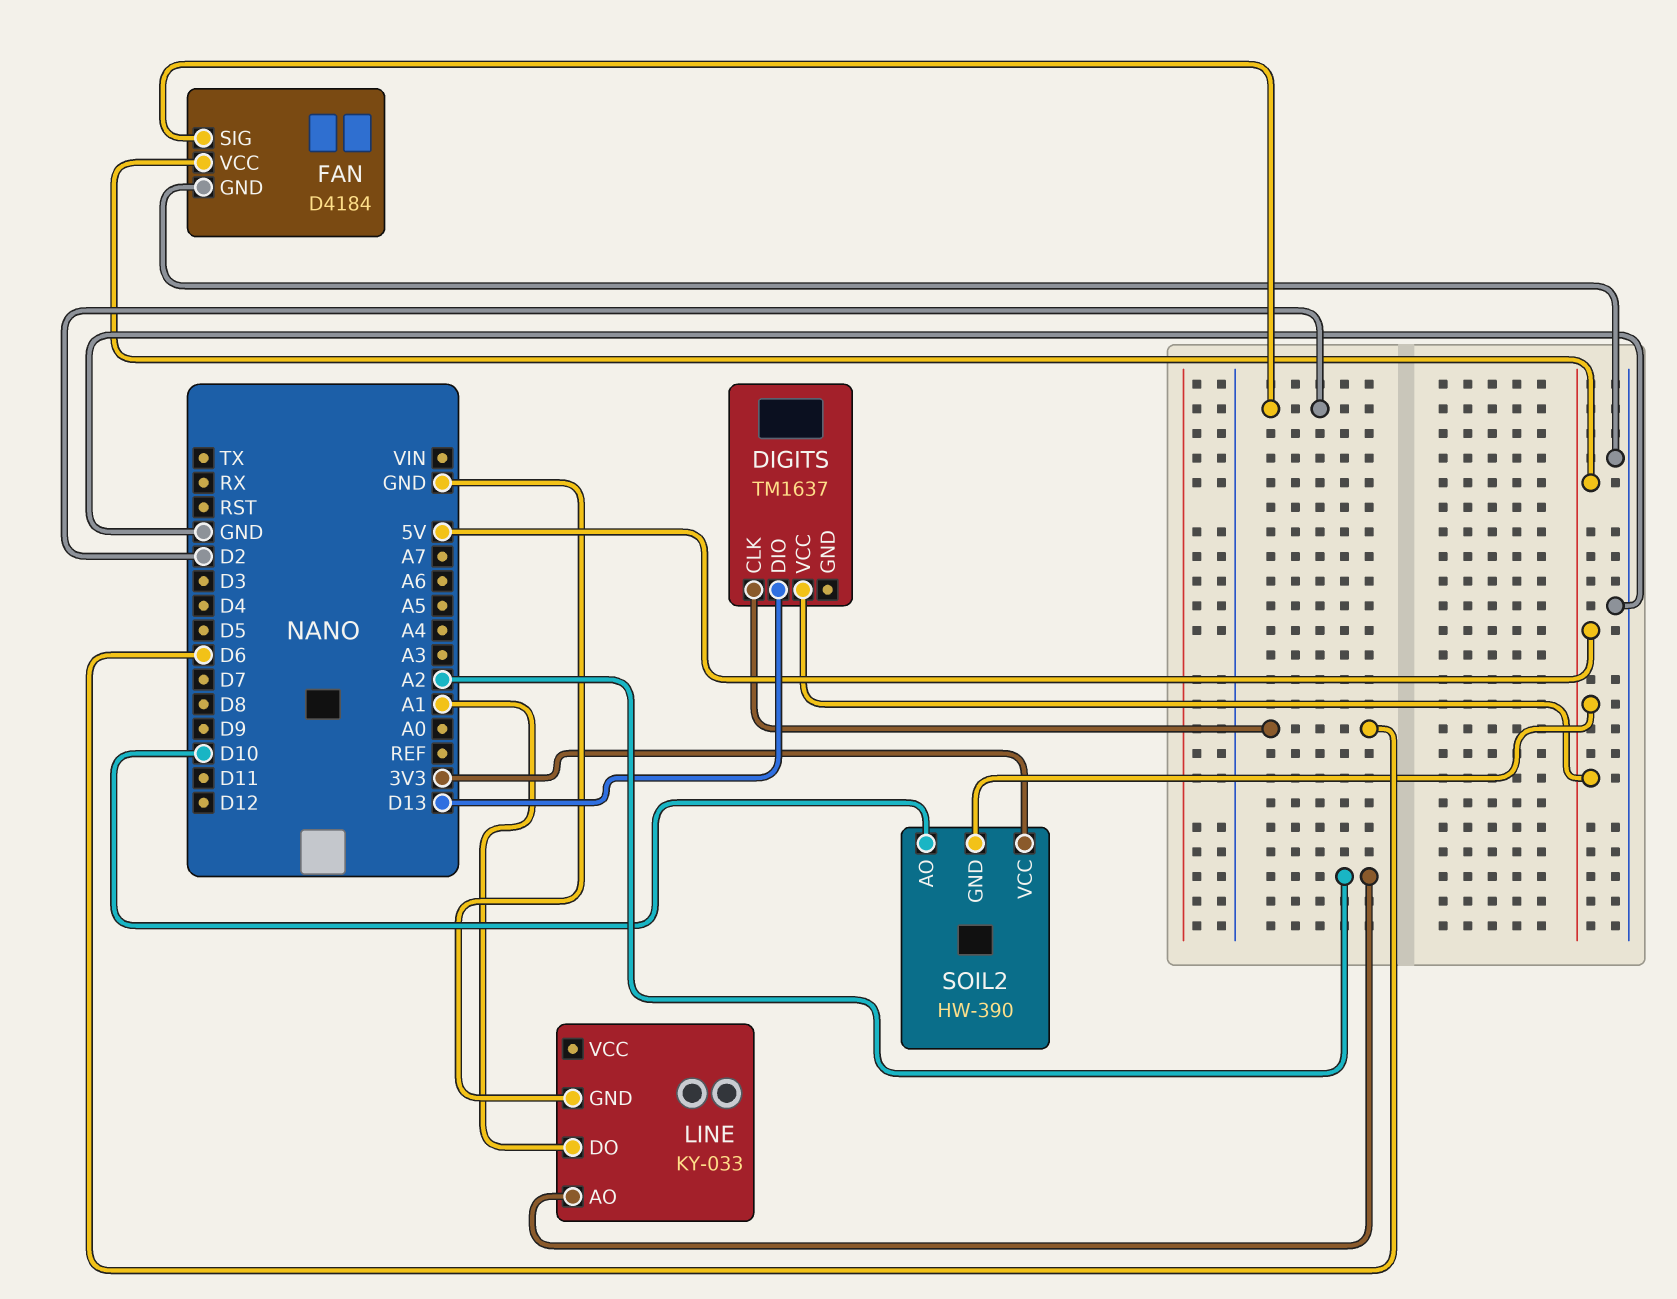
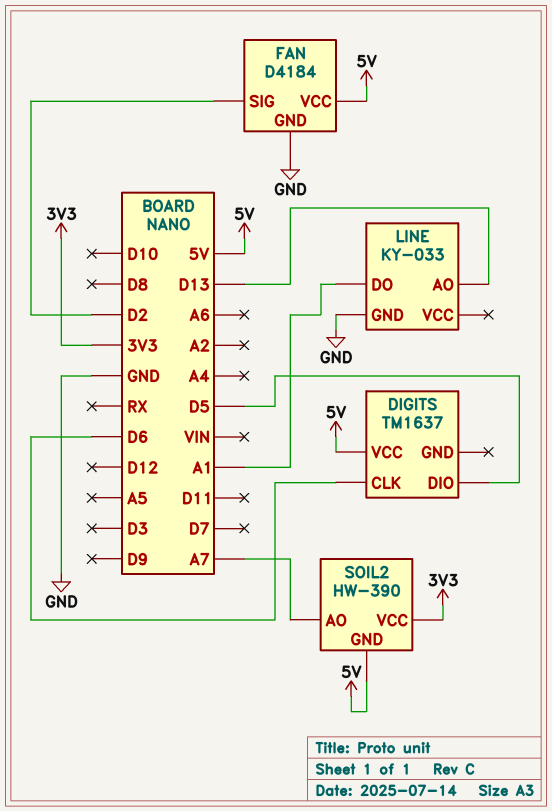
DIGITS pin DIO: D13 -> D5
LINE pin AO: A2 -> D13
SOIL2 pin AO: D10 -> A7

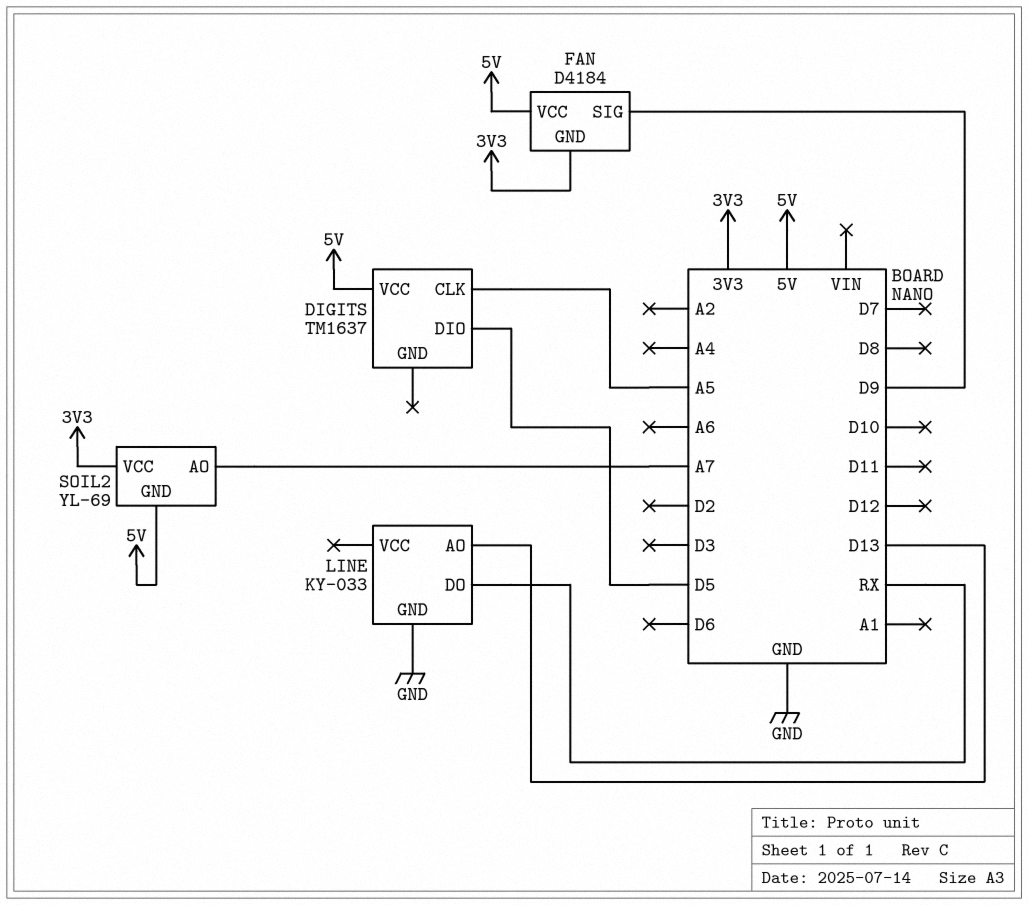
DIGITS pin CLK: D6 -> A5
FAN pin GND: GND -> 3V3
FAN pin SIG: D2 -> D9
LINE pin DO: A1 -> RX
SOIL2: HW-390 -> YL-69

